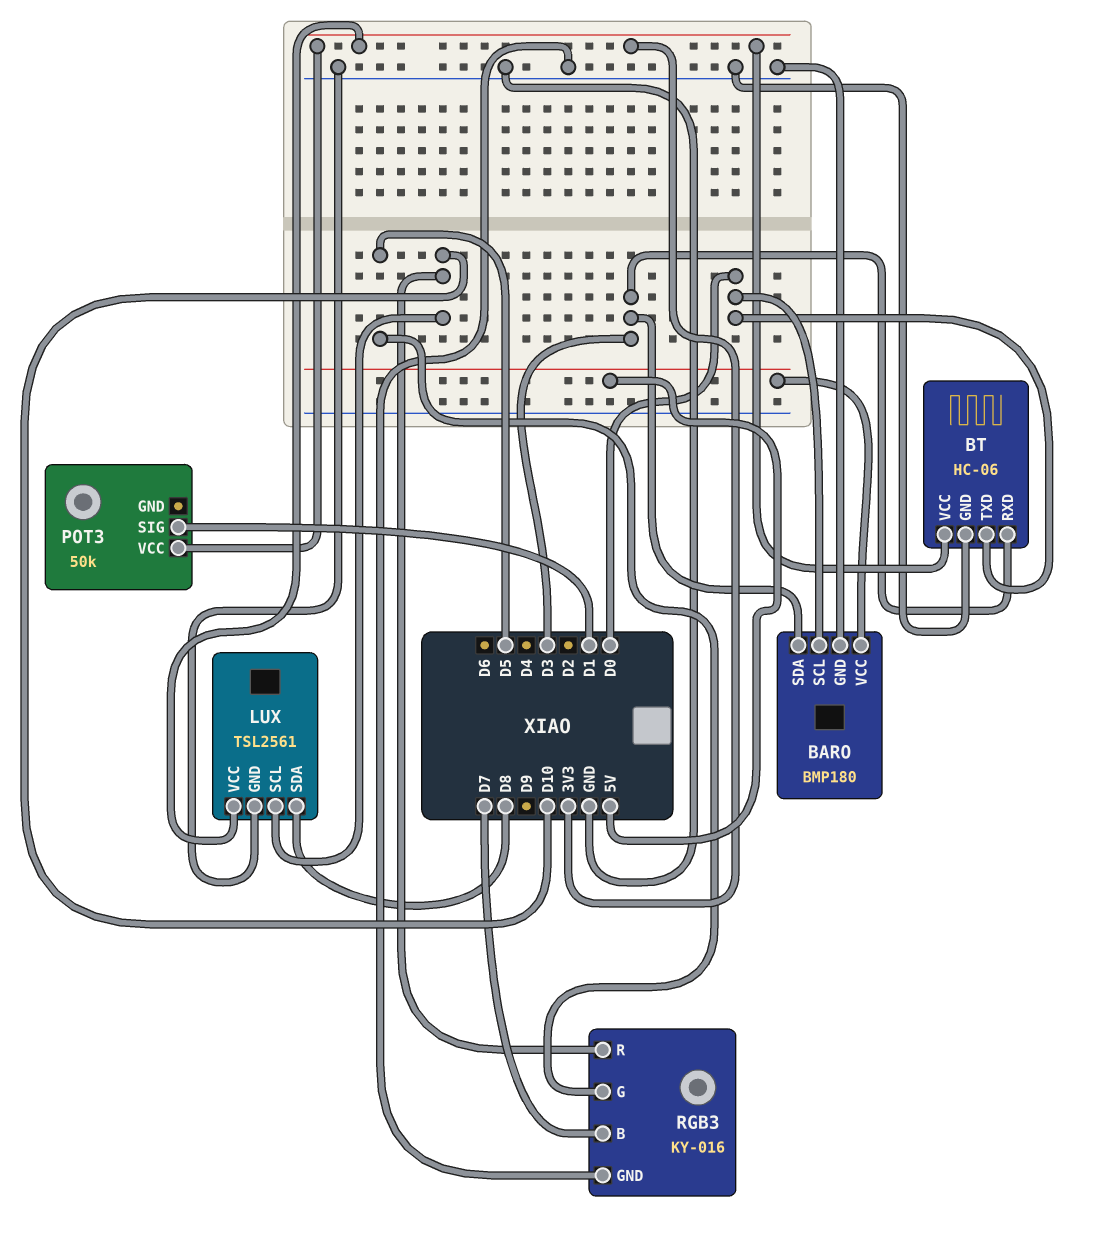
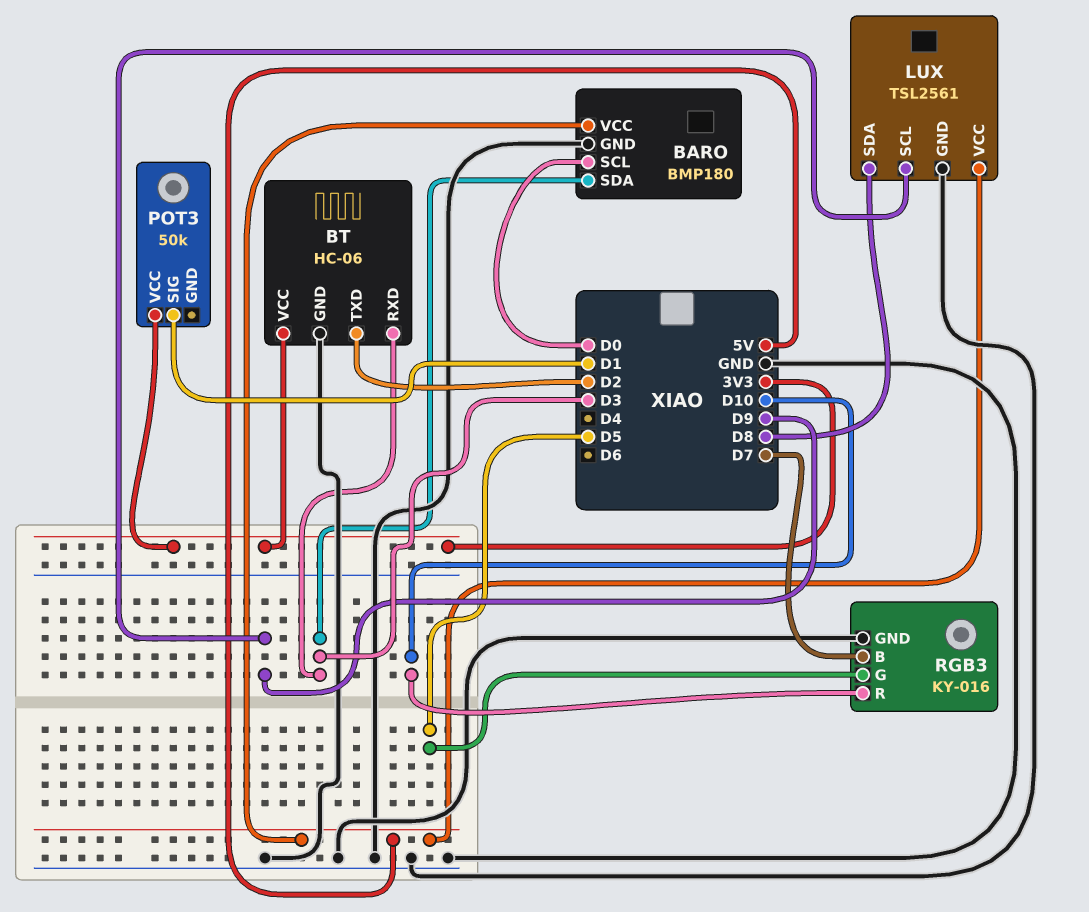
BT pin TXD: D0 -> D2
LUX pin SCL: D10 -> D9
LUX pin VCC: 3V3 -> 5V

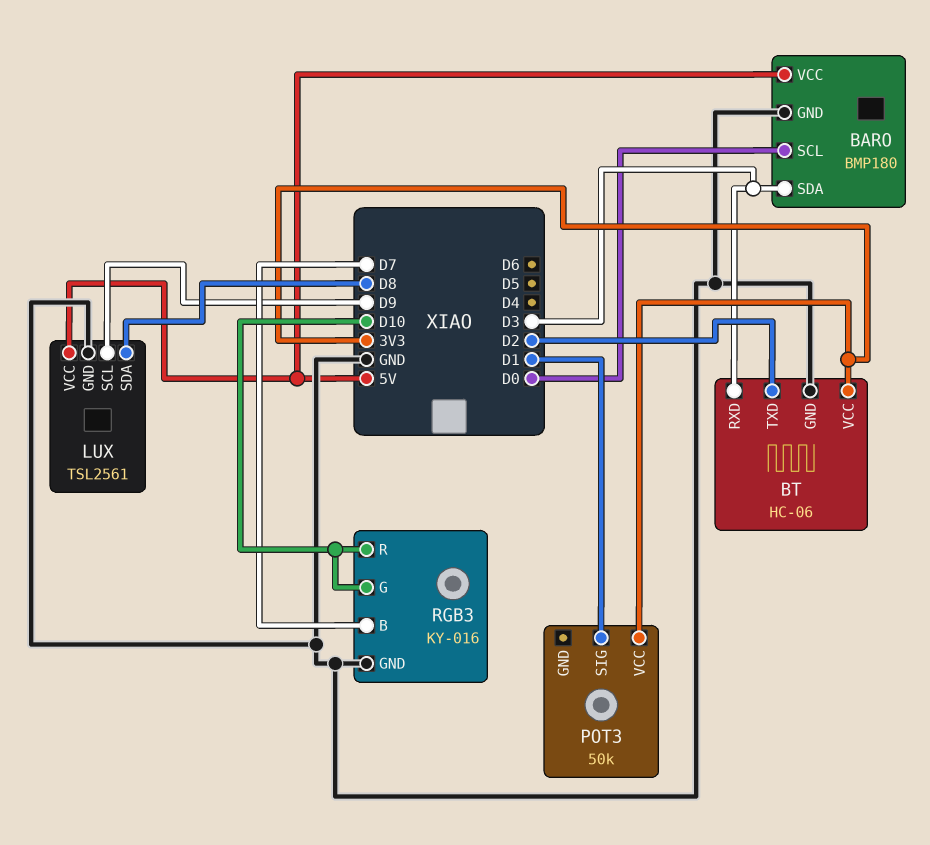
RGB3 pin G: D5 -> D10

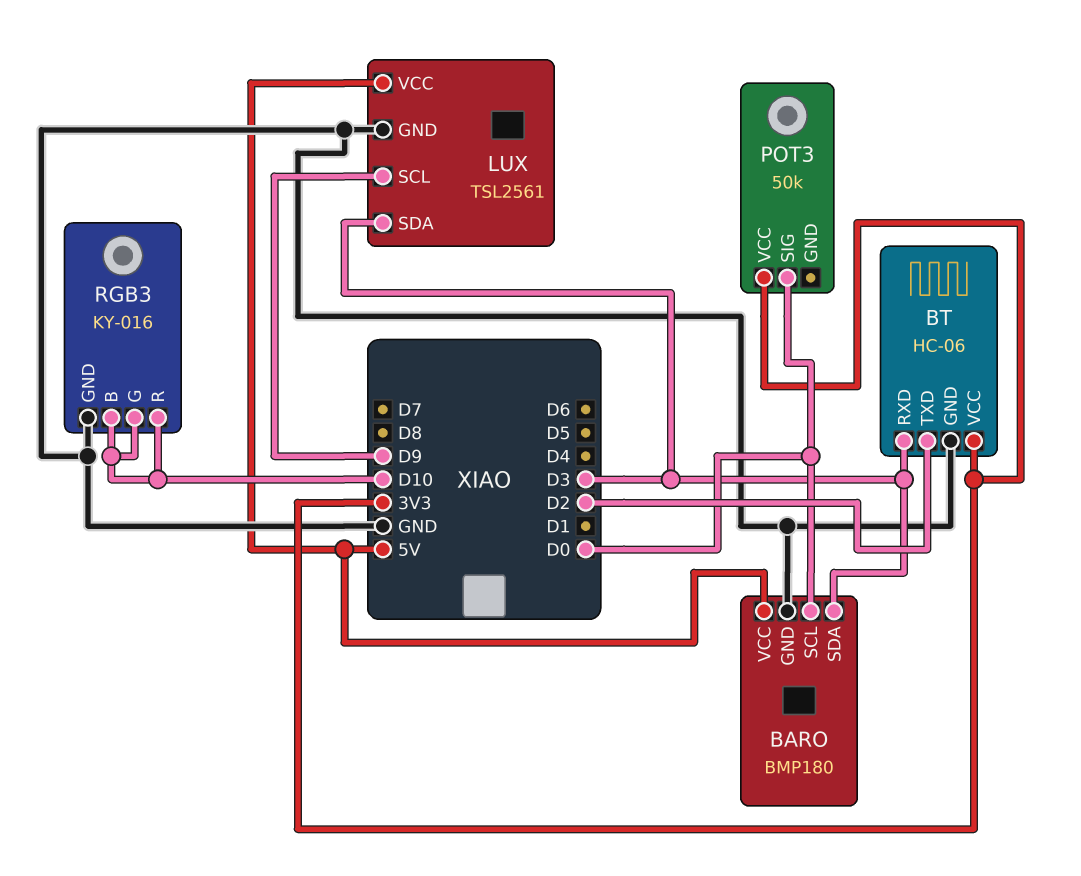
LUX pin SDA: D8 -> D3
POT3 pin SIG: D1 -> D0
RGB3 pin B: D7 -> D10

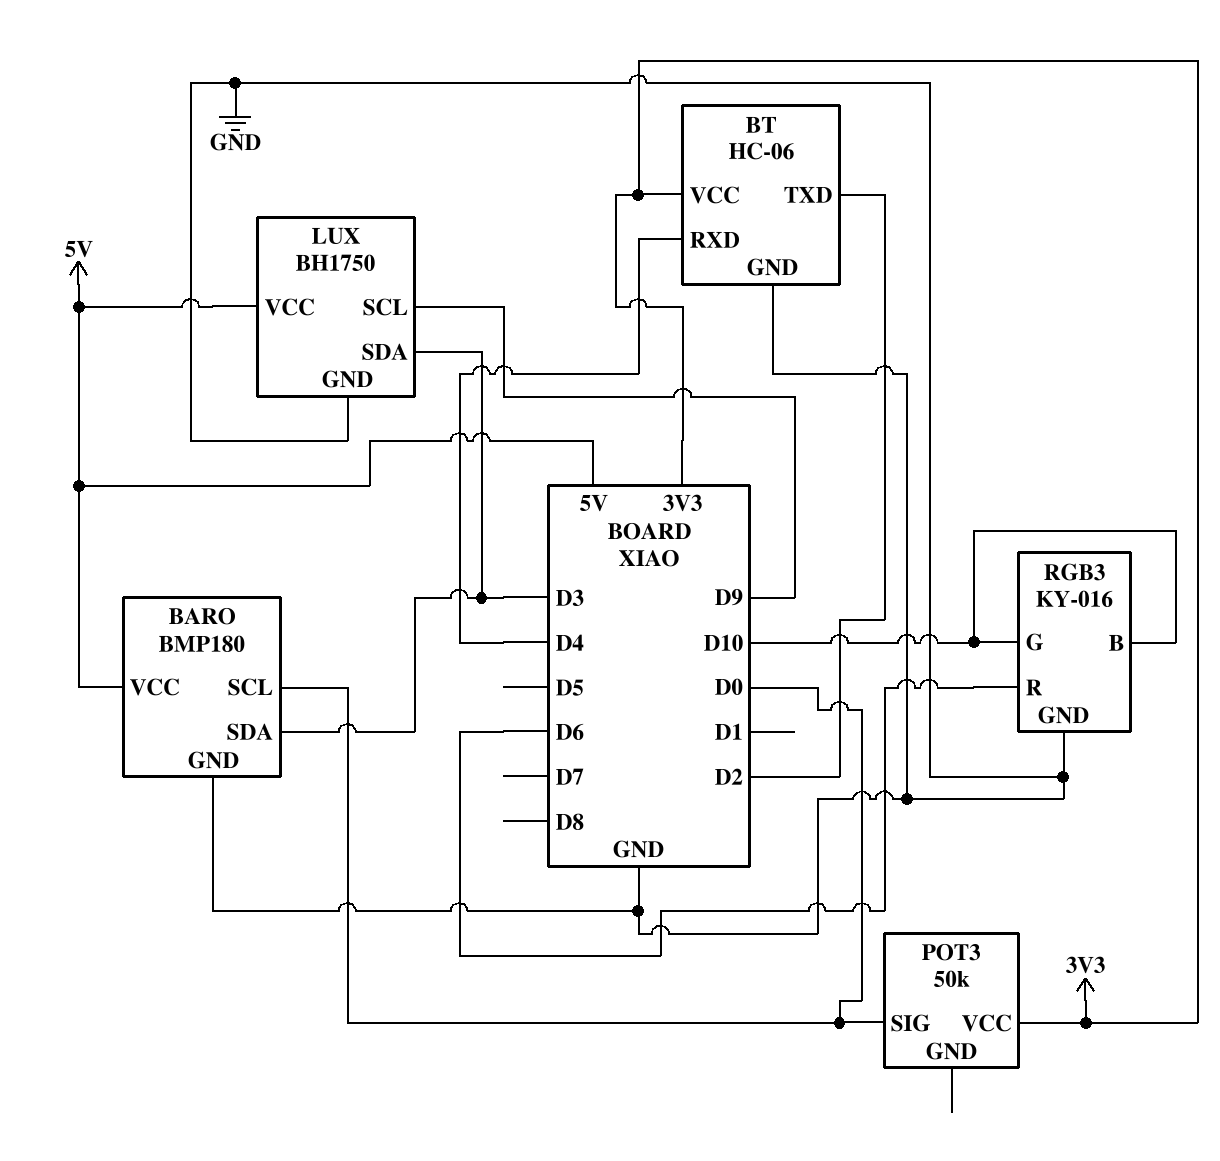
BT pin RXD: D3 -> D4
LUX: TSL2561 -> BH1750
RGB3 pin R: D10 -> D6

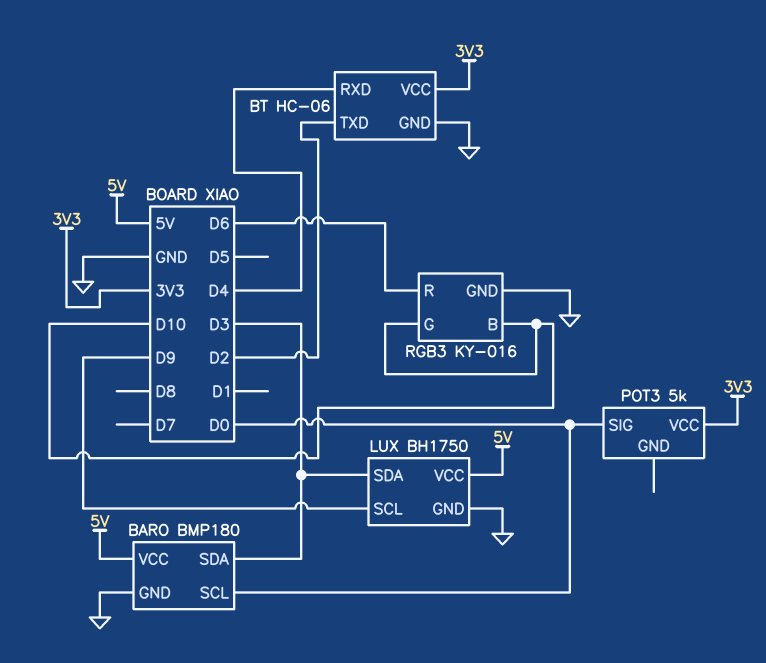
POT3: 50k -> 5k

